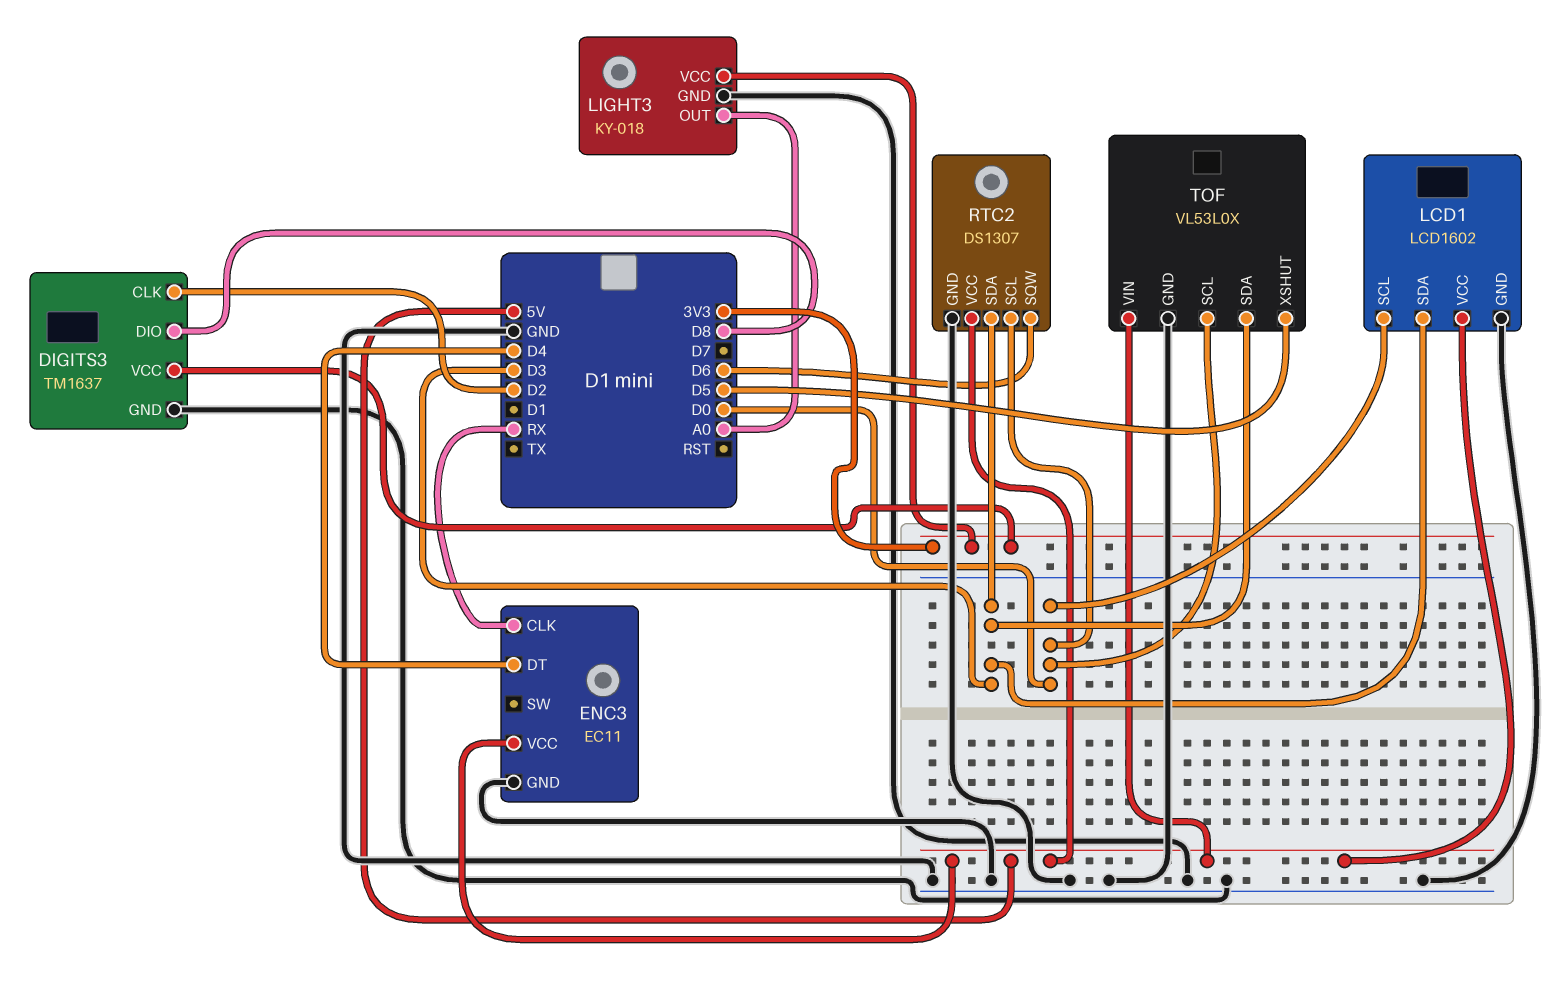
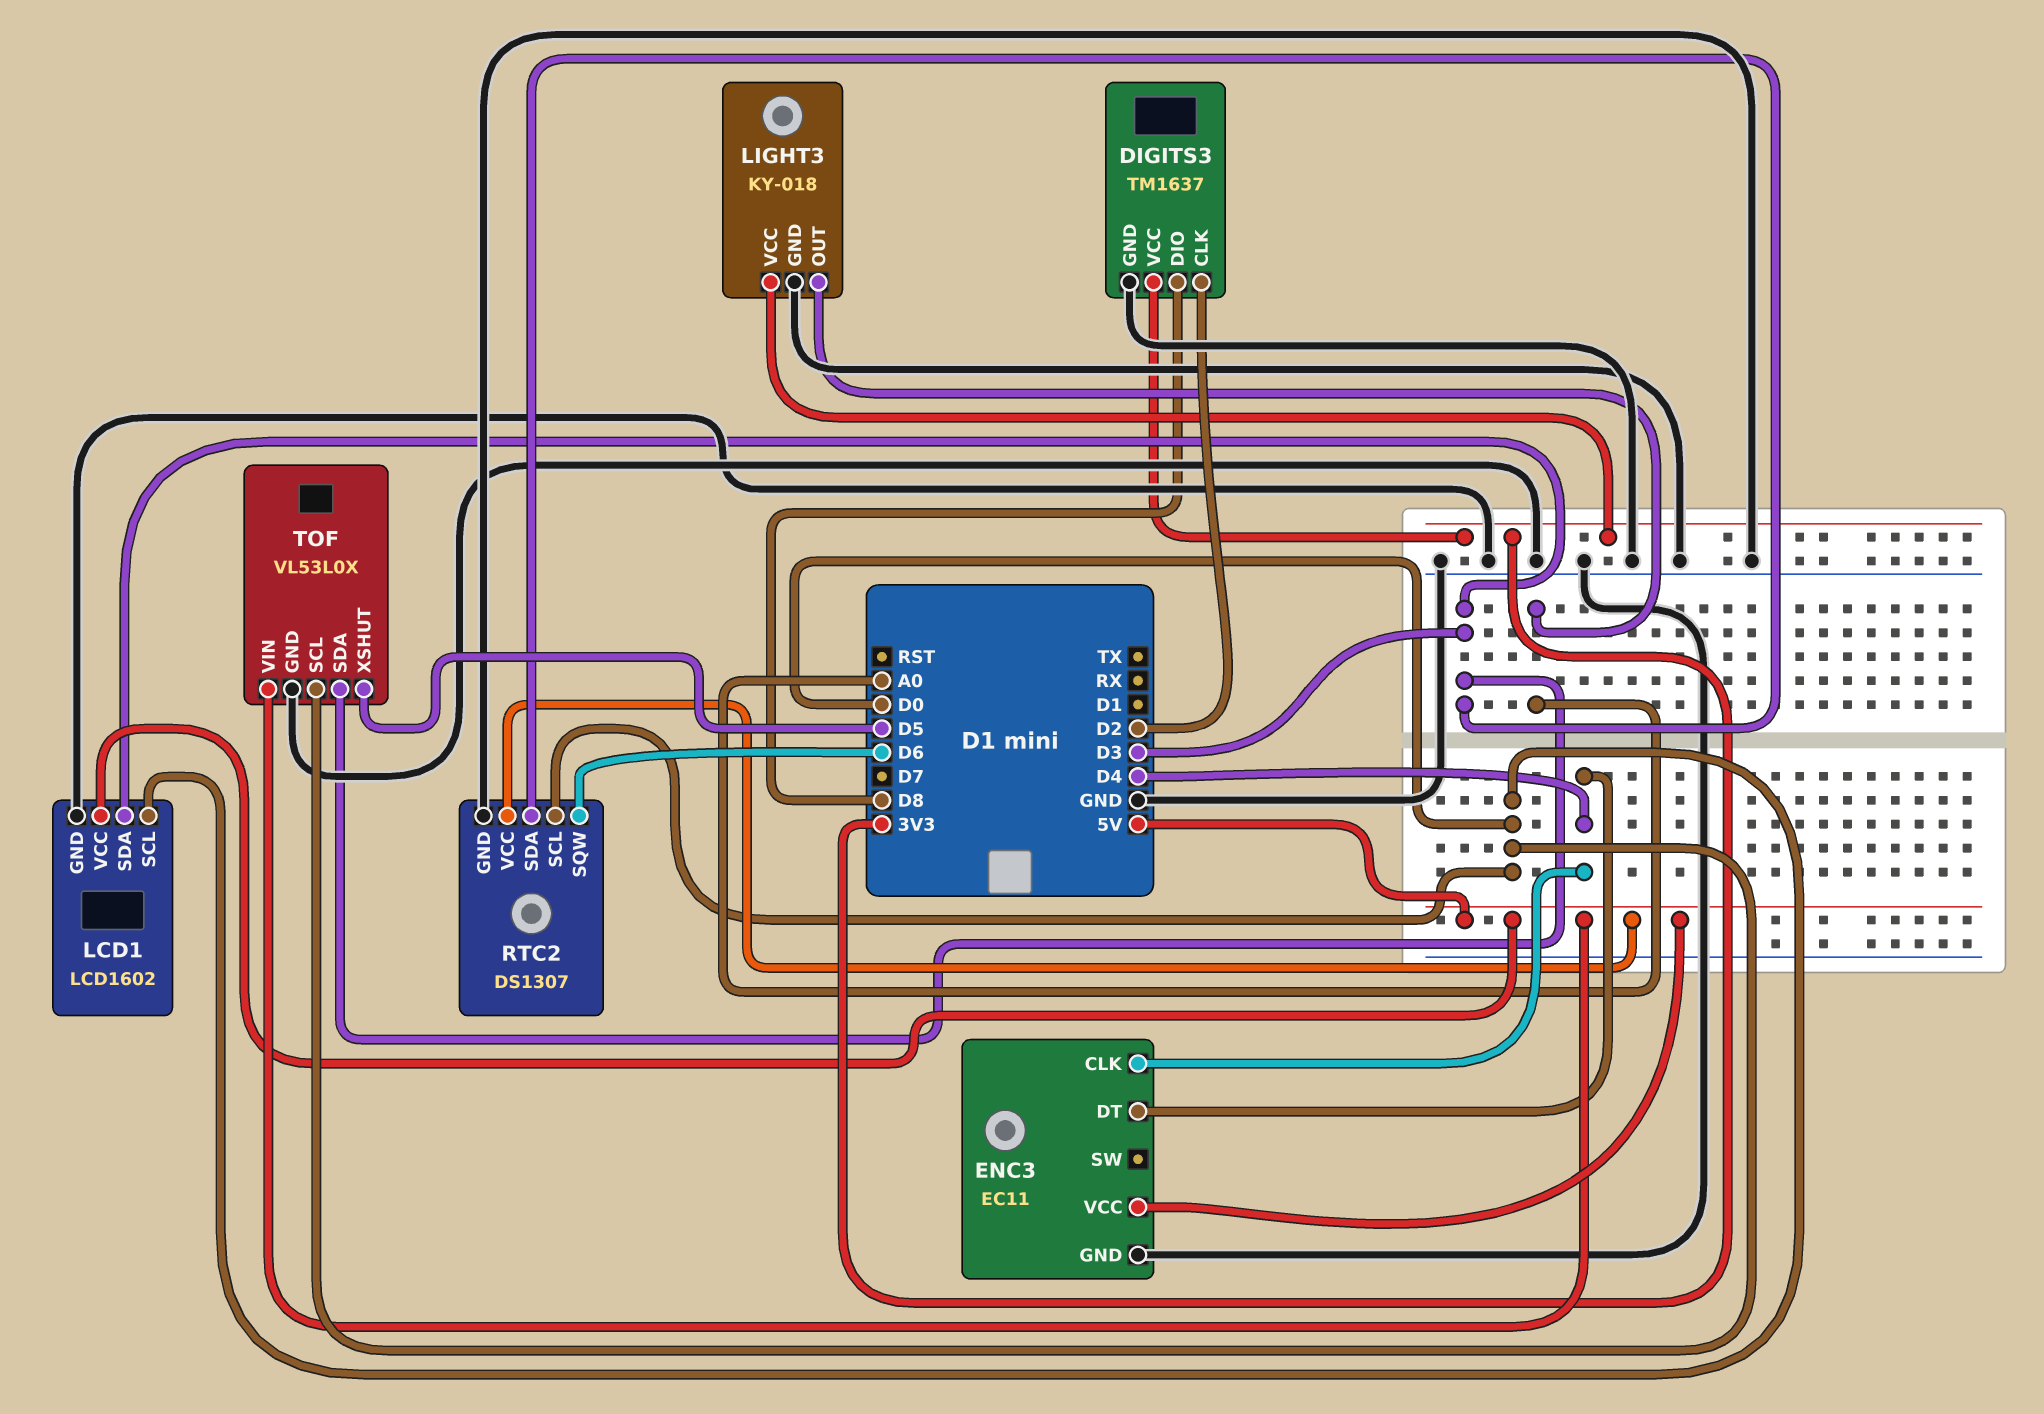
ENC3 pin CLK: RX -> D4

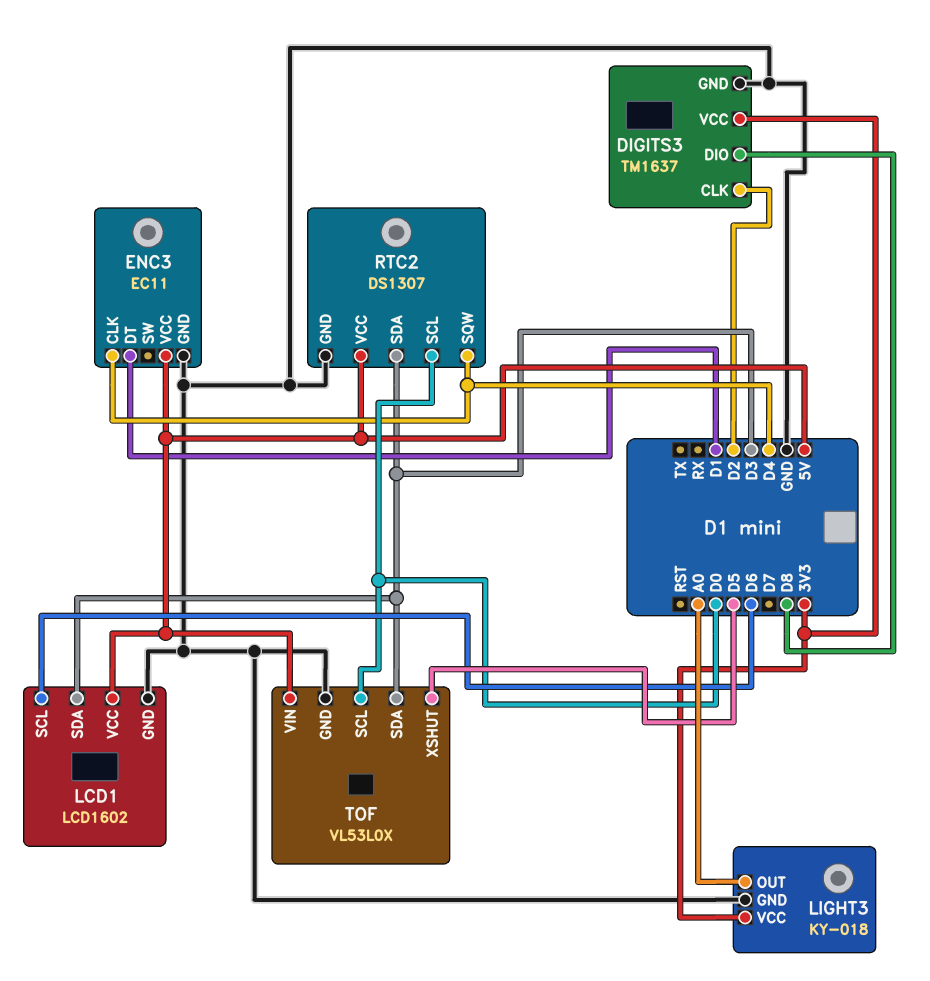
ENC3 pin DT: D4 -> D1
LCD1 pin SCL: D0 -> D6
RTC2 pin SQW: D6 -> D4

